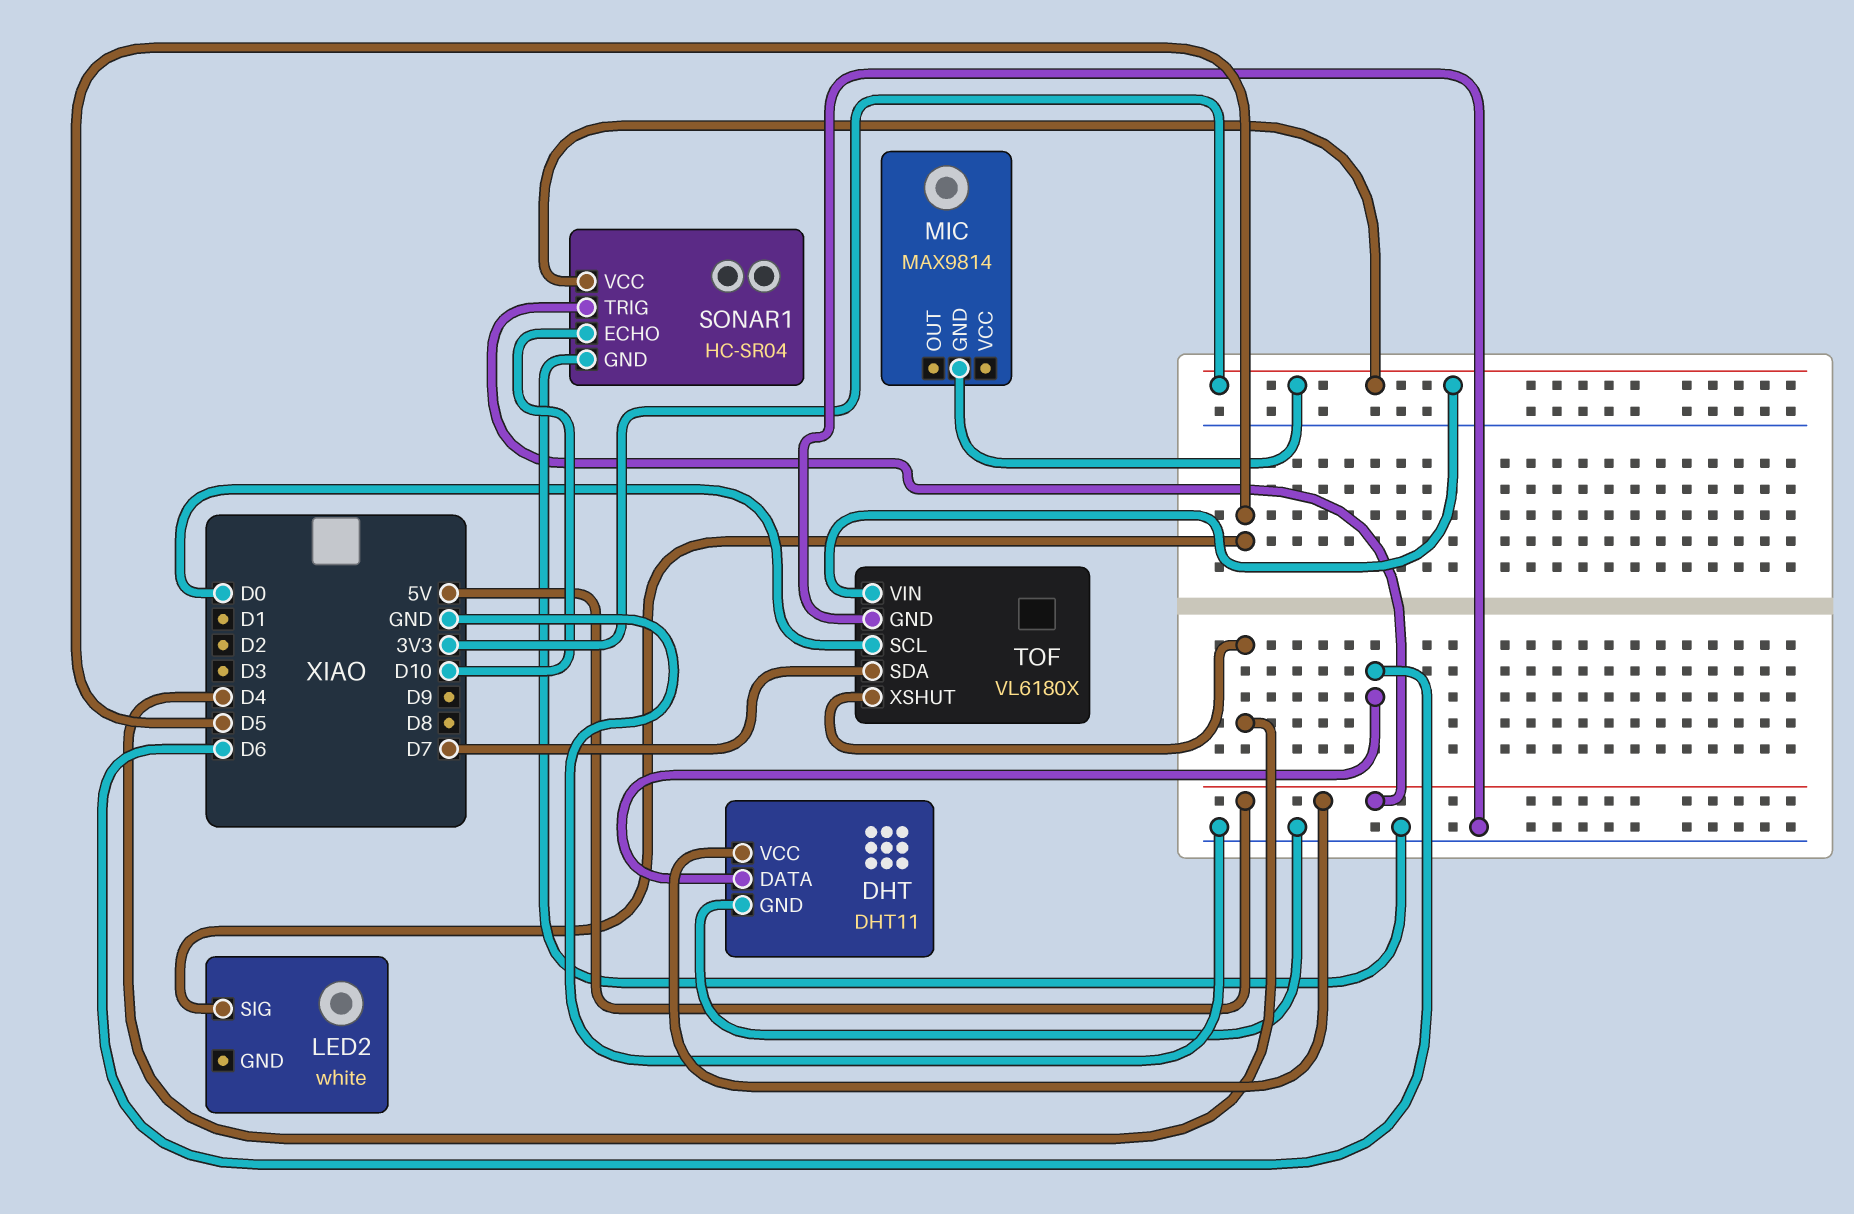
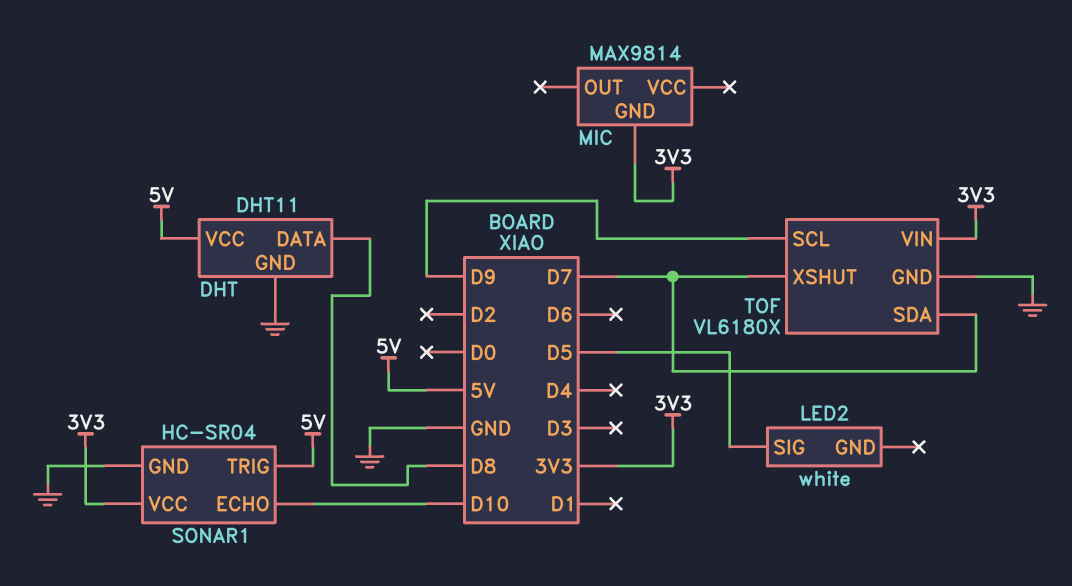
DHT pin DATA: D6 -> D8
TOF pin SCL: D0 -> D9
TOF pin XSHUT: D4 -> D7

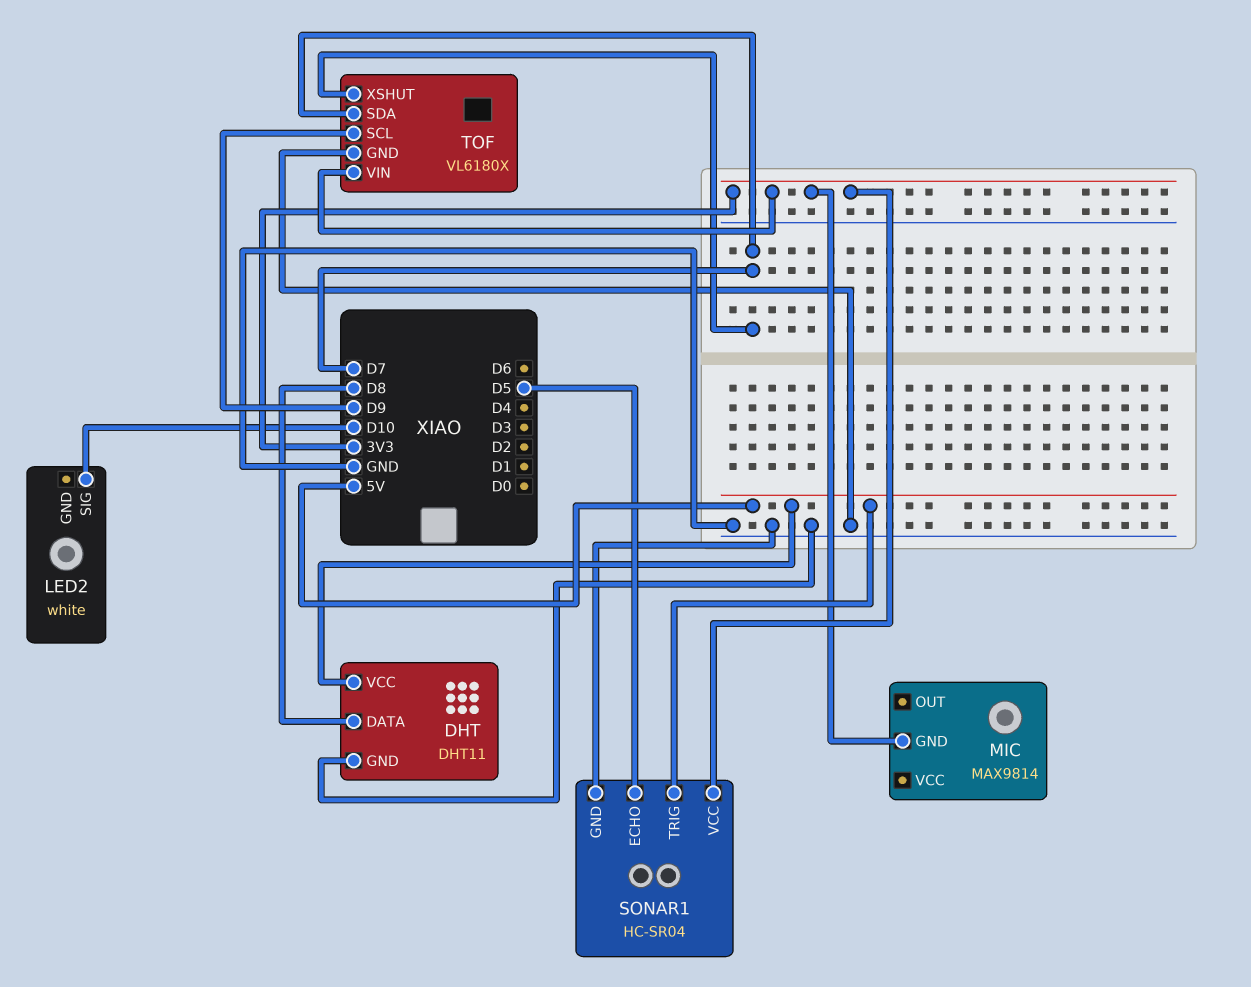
LED2 pin SIG: D5 -> D10
SONAR1 pin ECHO: D10 -> D5

